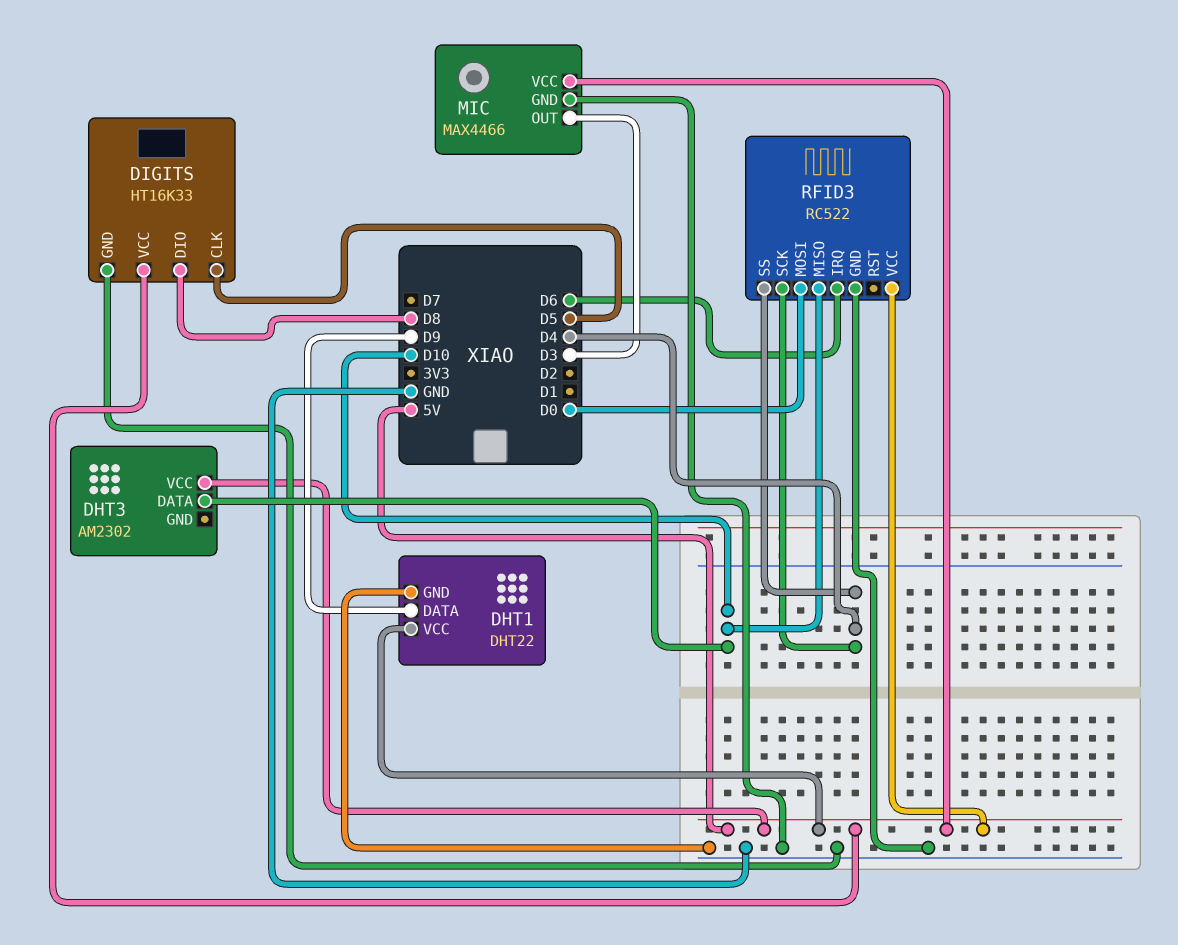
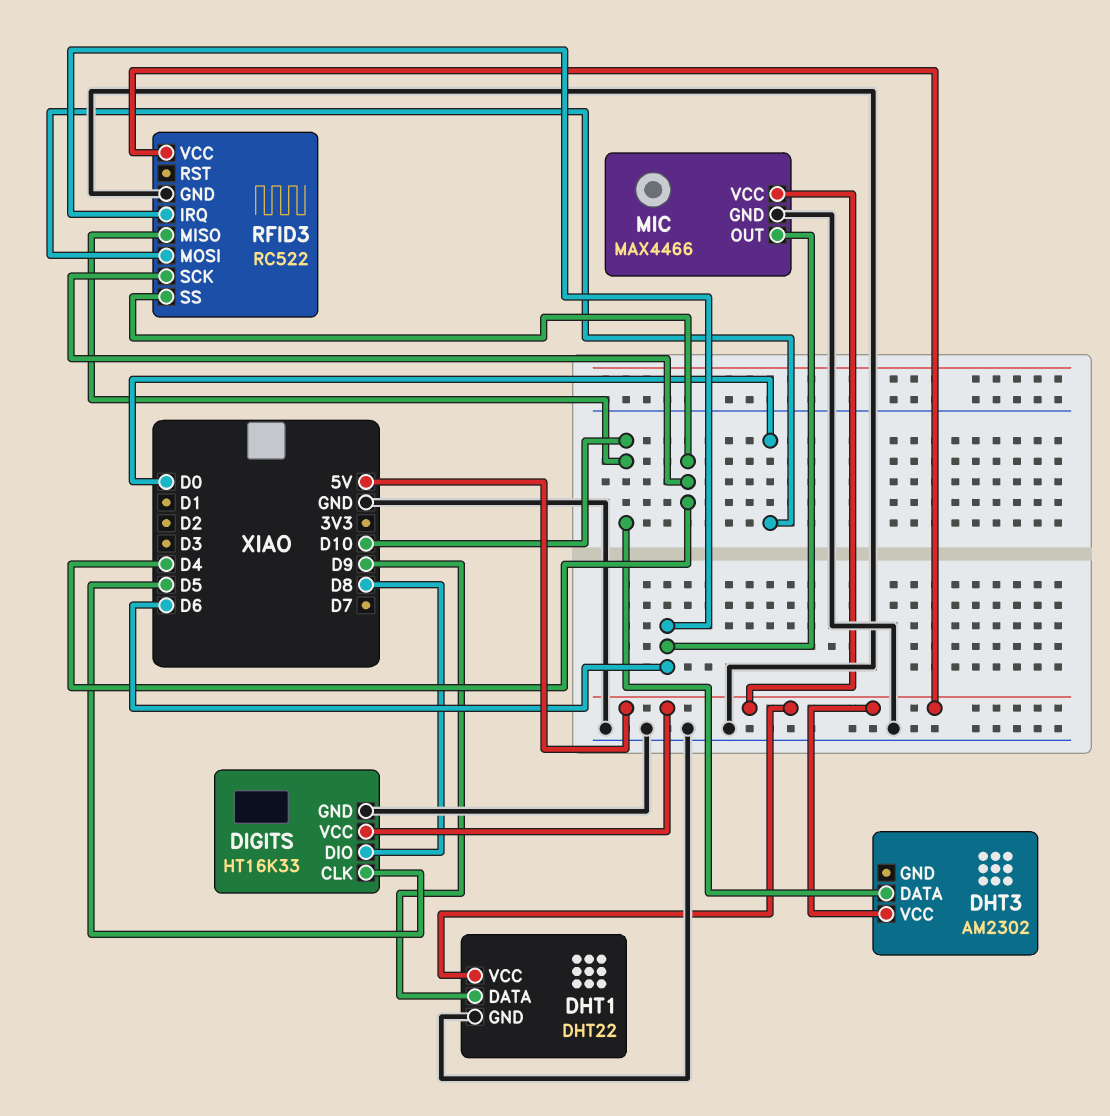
MIC pin OUT: D3 -> D6

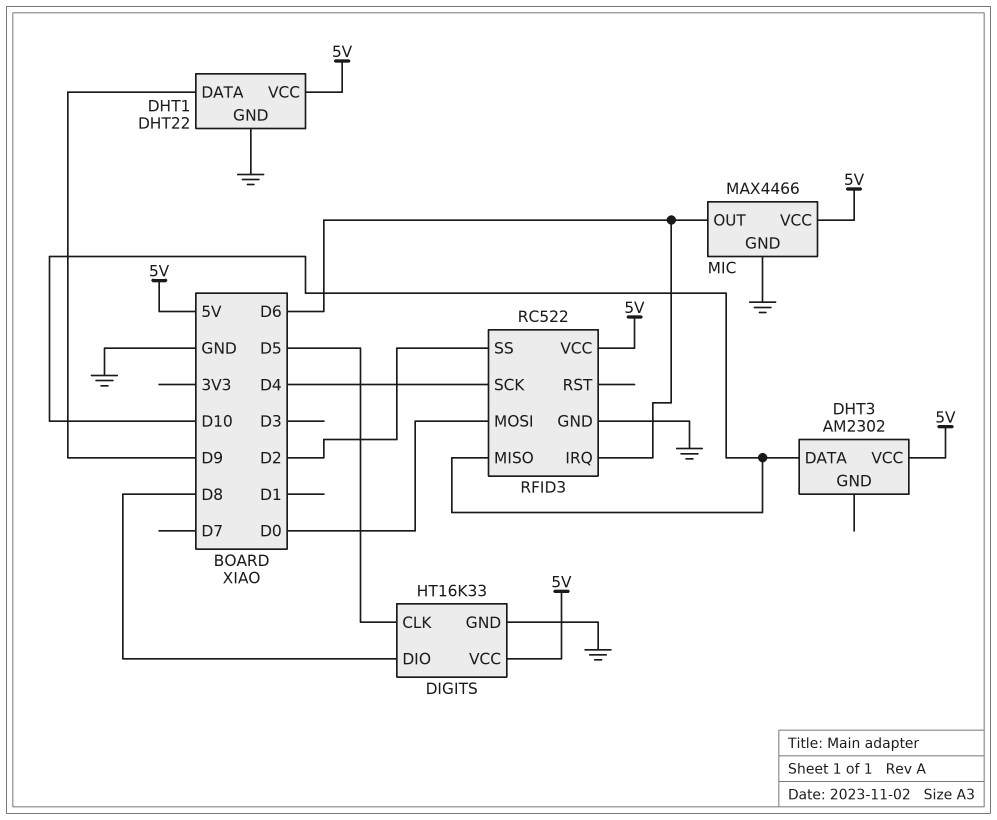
RFID3 pin SS: D4 -> D2

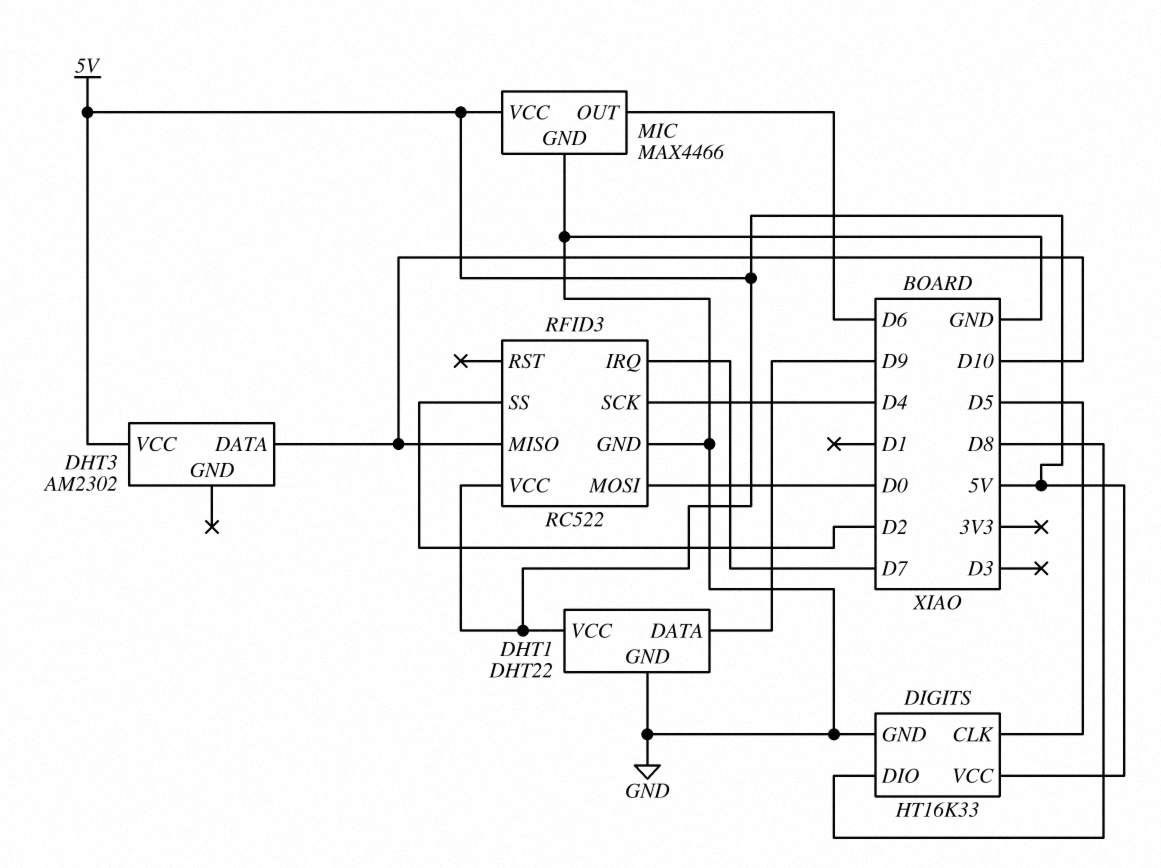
RFID3 pin IRQ: D6 -> D7

